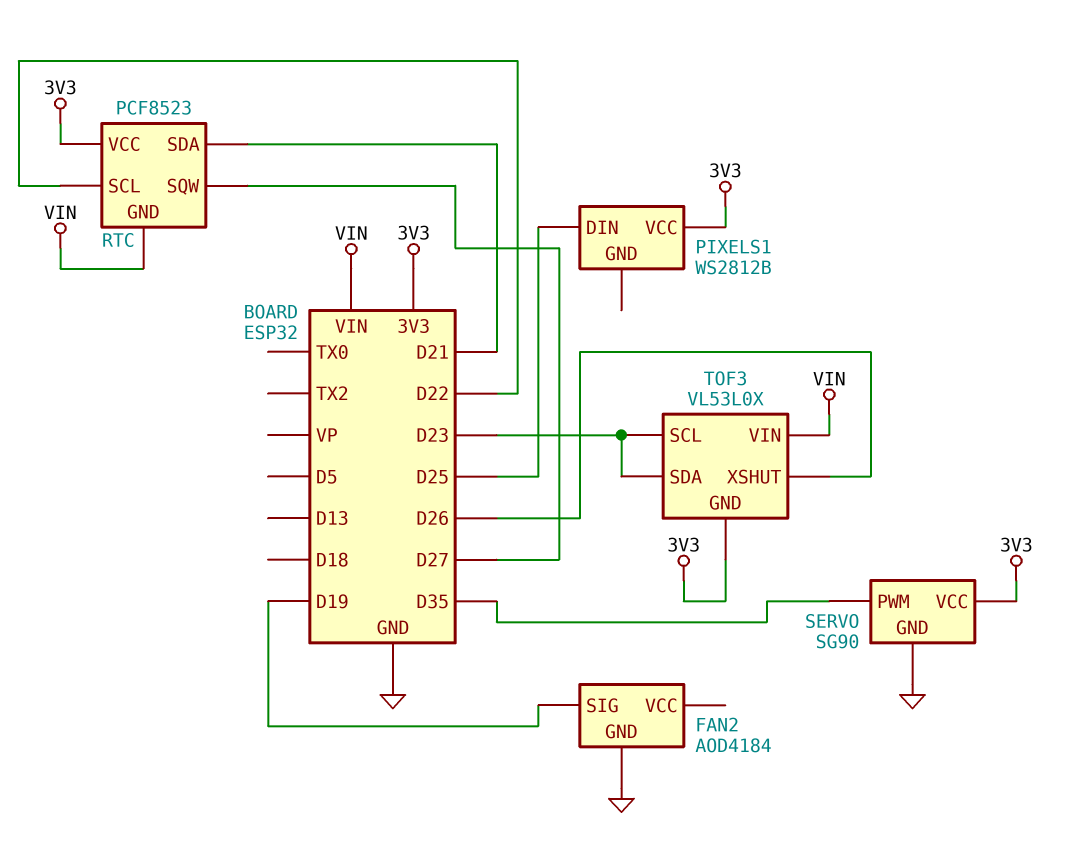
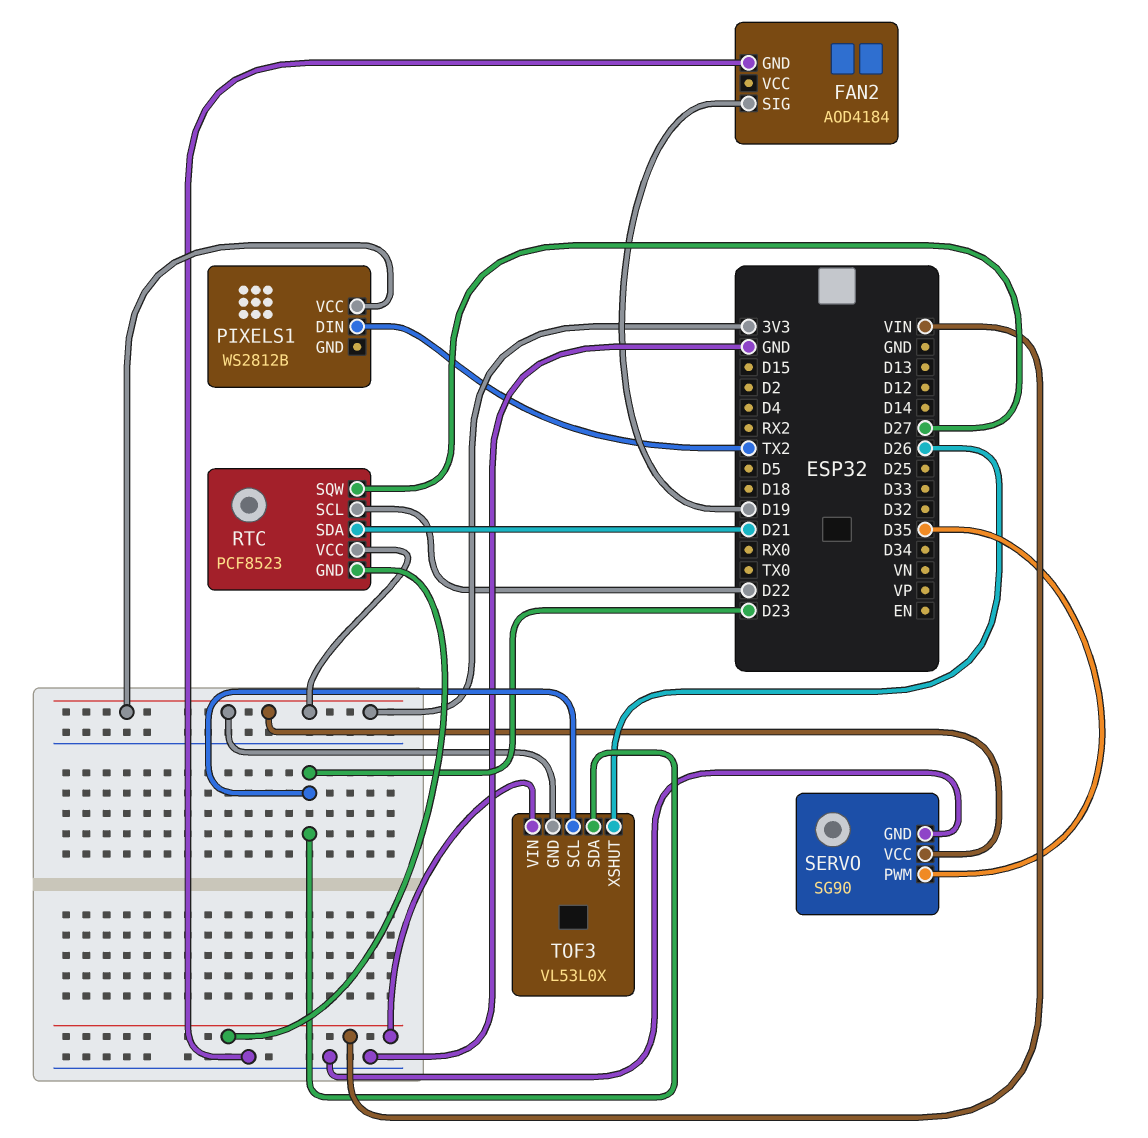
PIXELS1 pin DIN: D25 -> TX2

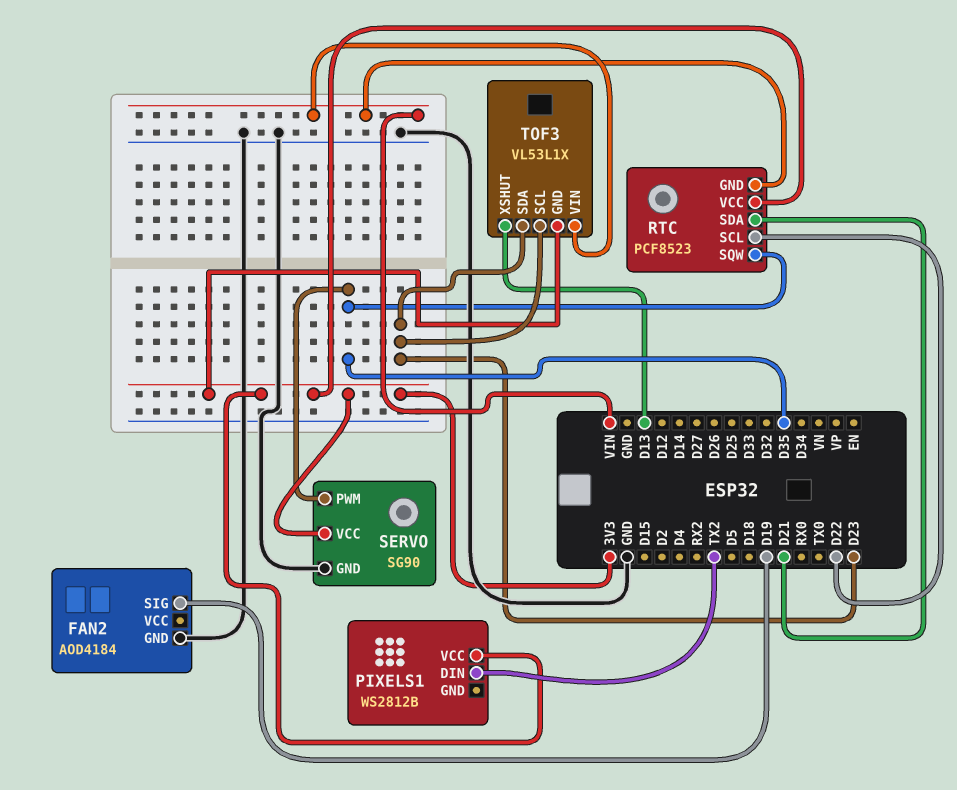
RTC pin SQW: D27 -> D35
TOF3: VL53L0X -> VL53L1X
TOF3 pin XSHUT: D26 -> D13

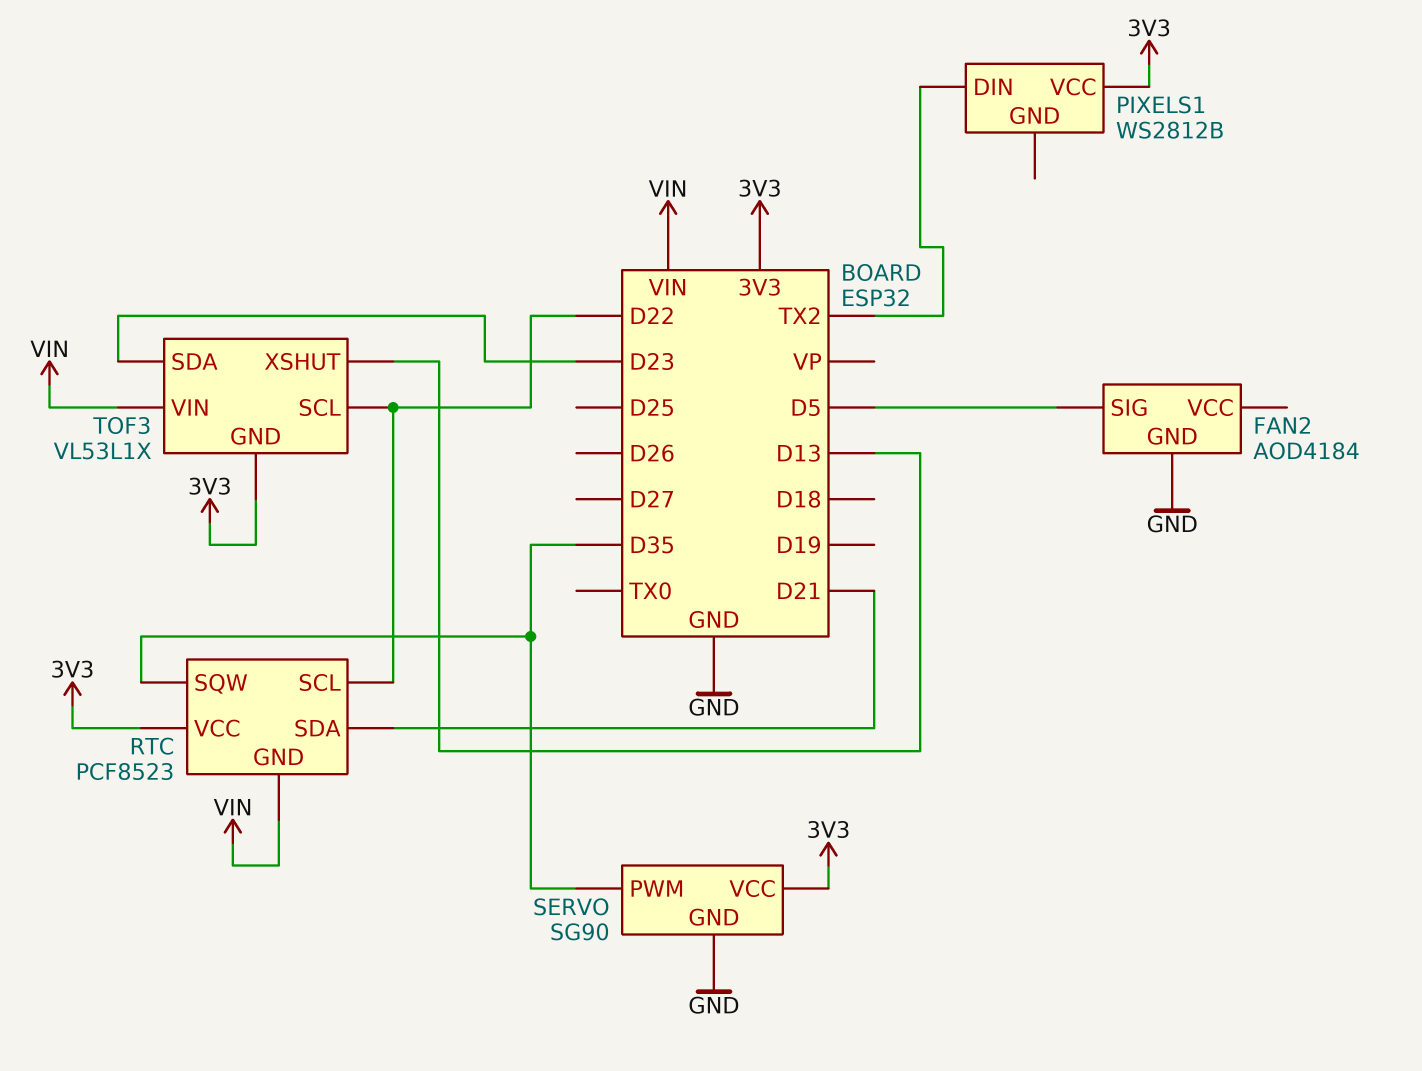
FAN2 pin SIG: D19 -> D5
TOF3 pin SCL: D23 -> D22

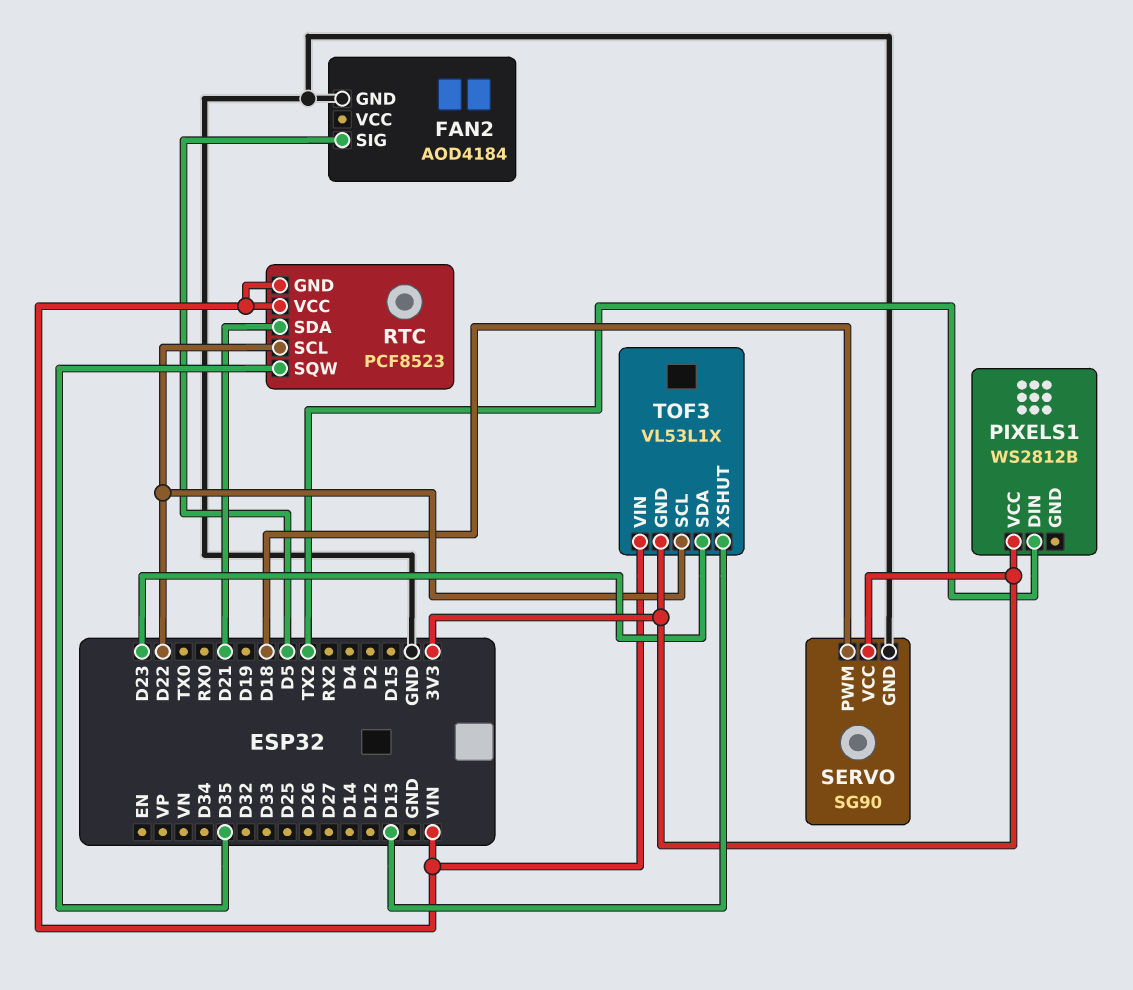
RTC pin VCC: 3V3 -> VIN
SERVO pin PWM: D35 -> D18

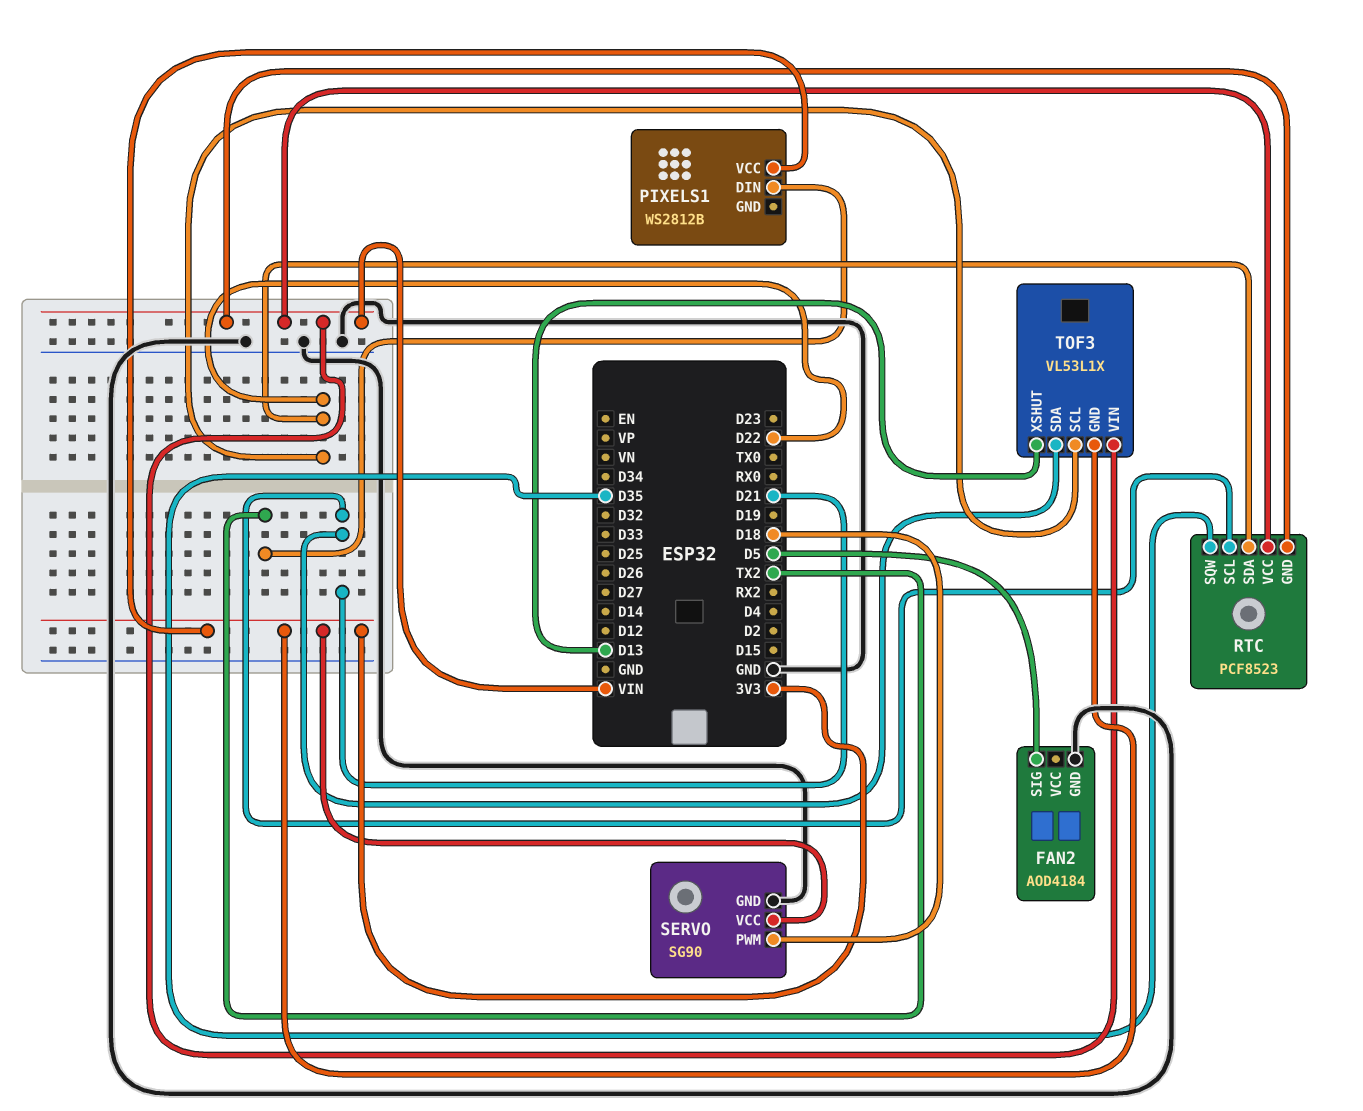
RTC pin SCL: D22 -> D21
RTC pin SDA: D21 -> D22
TOF3 pin SDA: D23 -> D21

